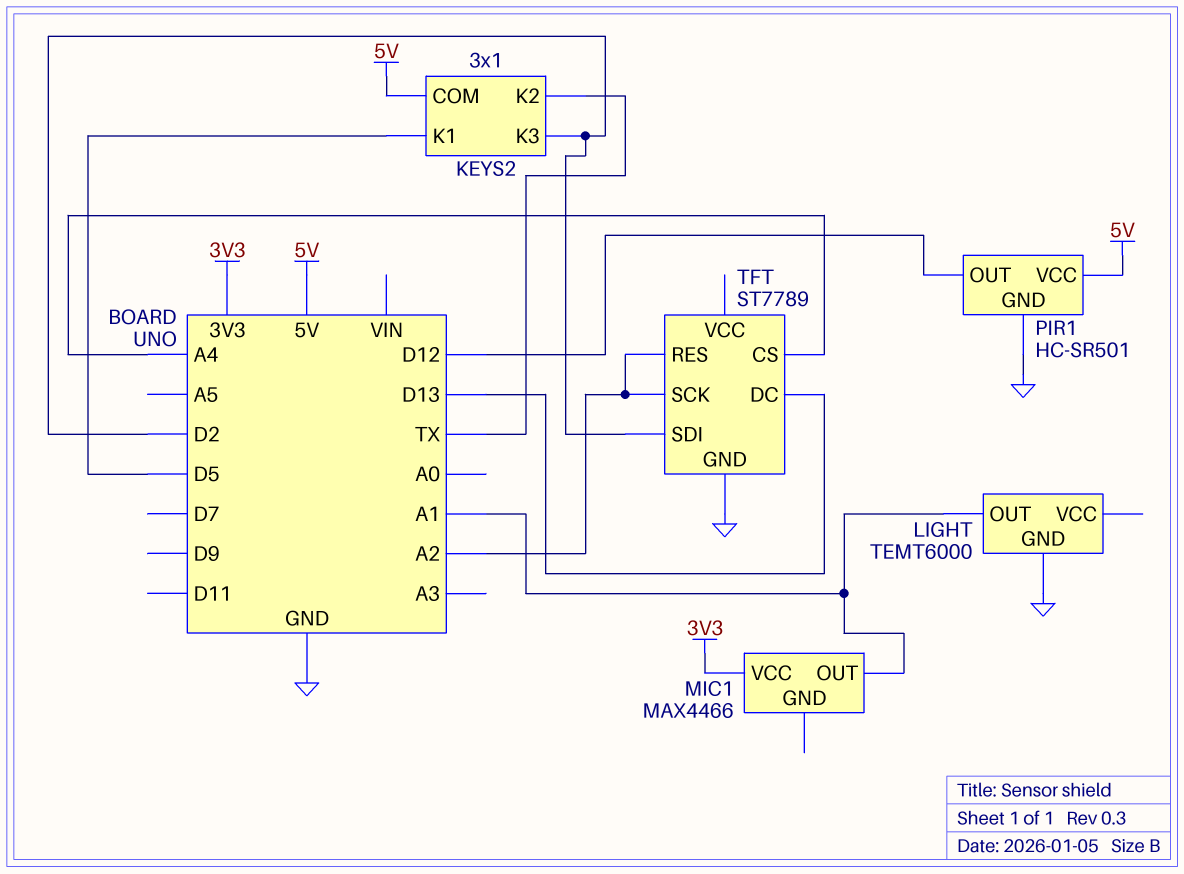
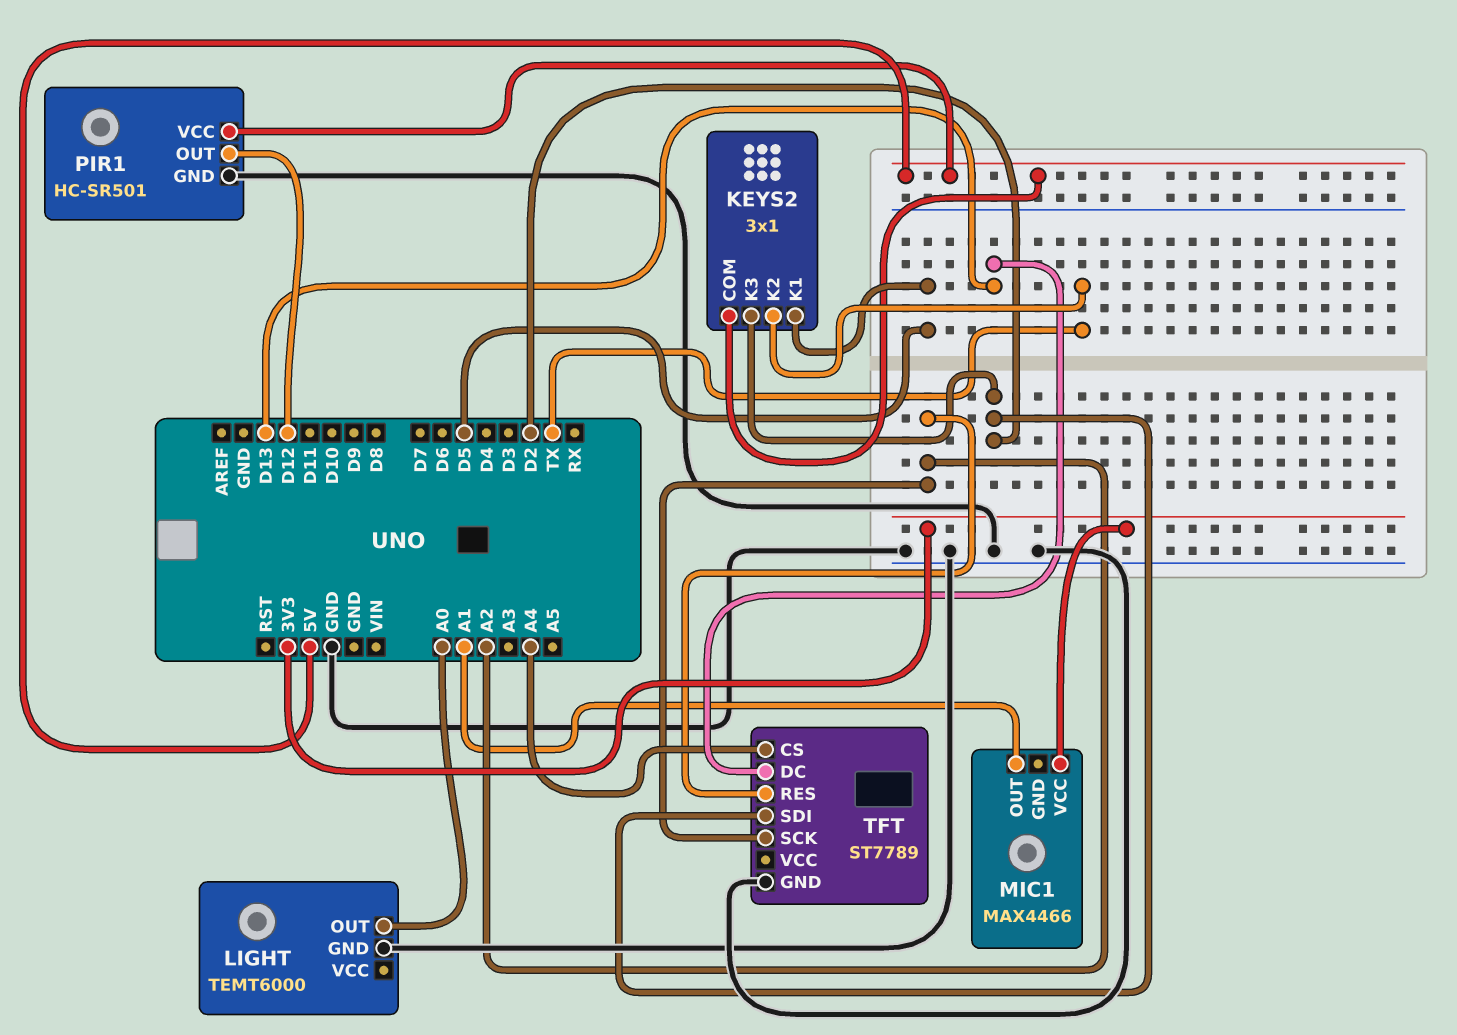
LIGHT pin OUT: A1 -> A0

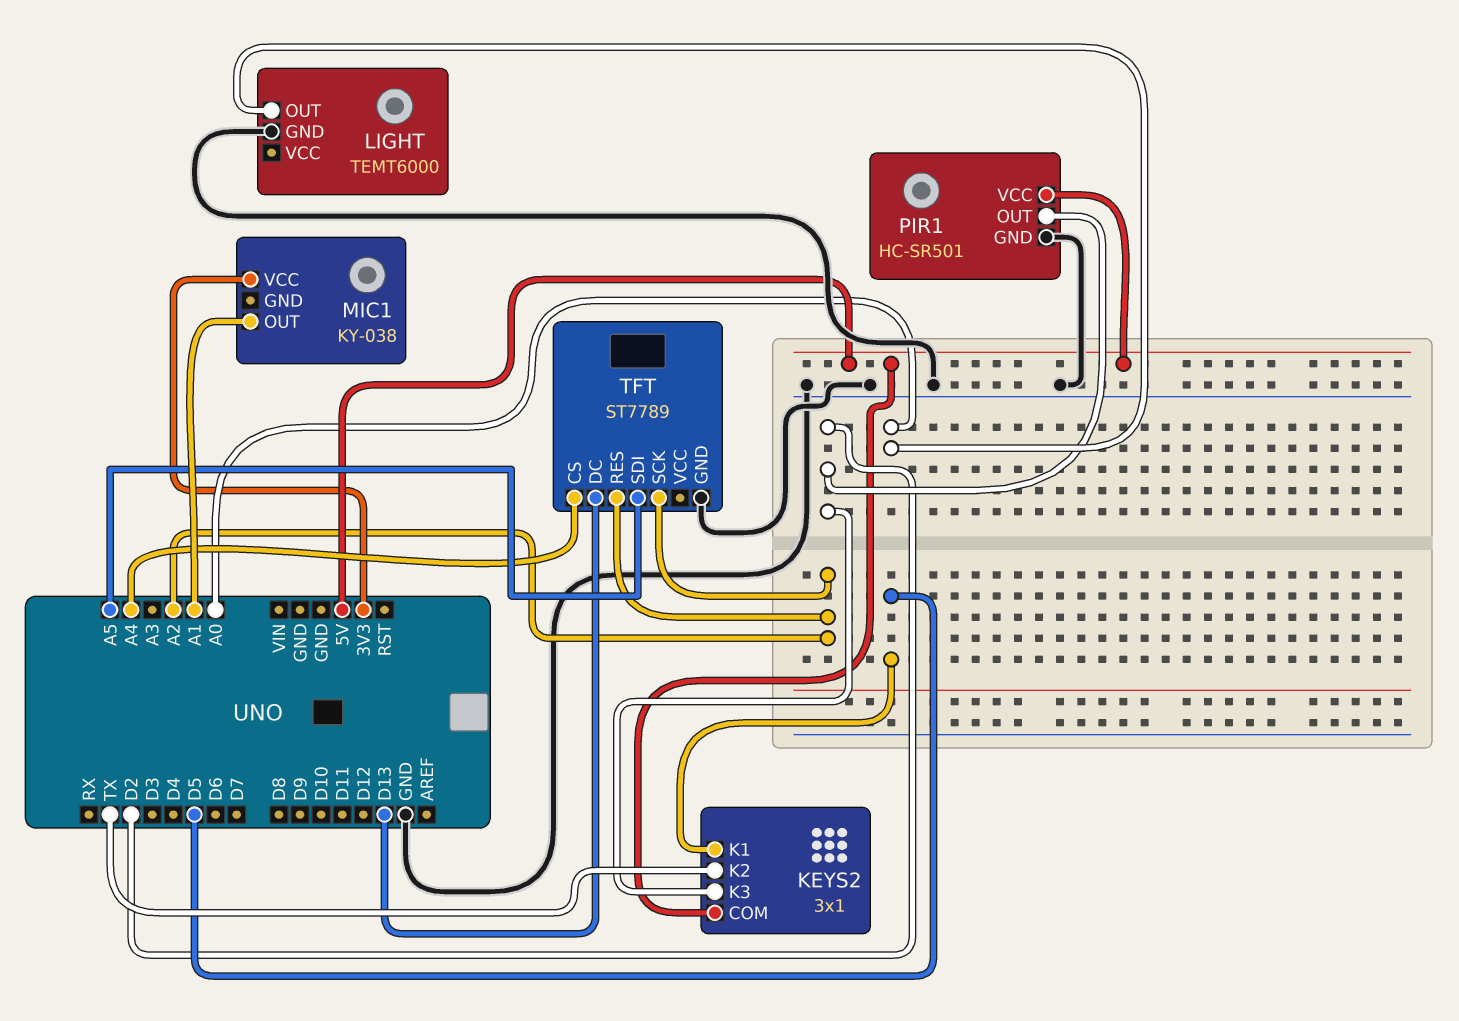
MIC1: MAX4466 -> KY-038
PIR1 pin OUT: D12 -> D2
TFT pin SDI: D2 -> A5

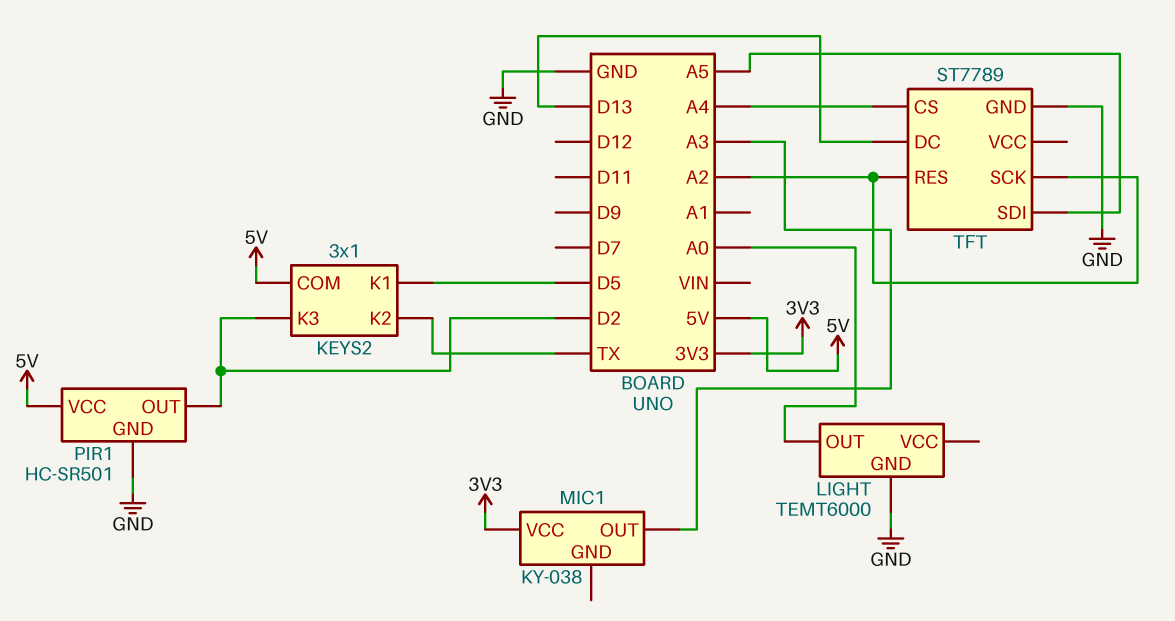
MIC1 pin OUT: A1 -> A3

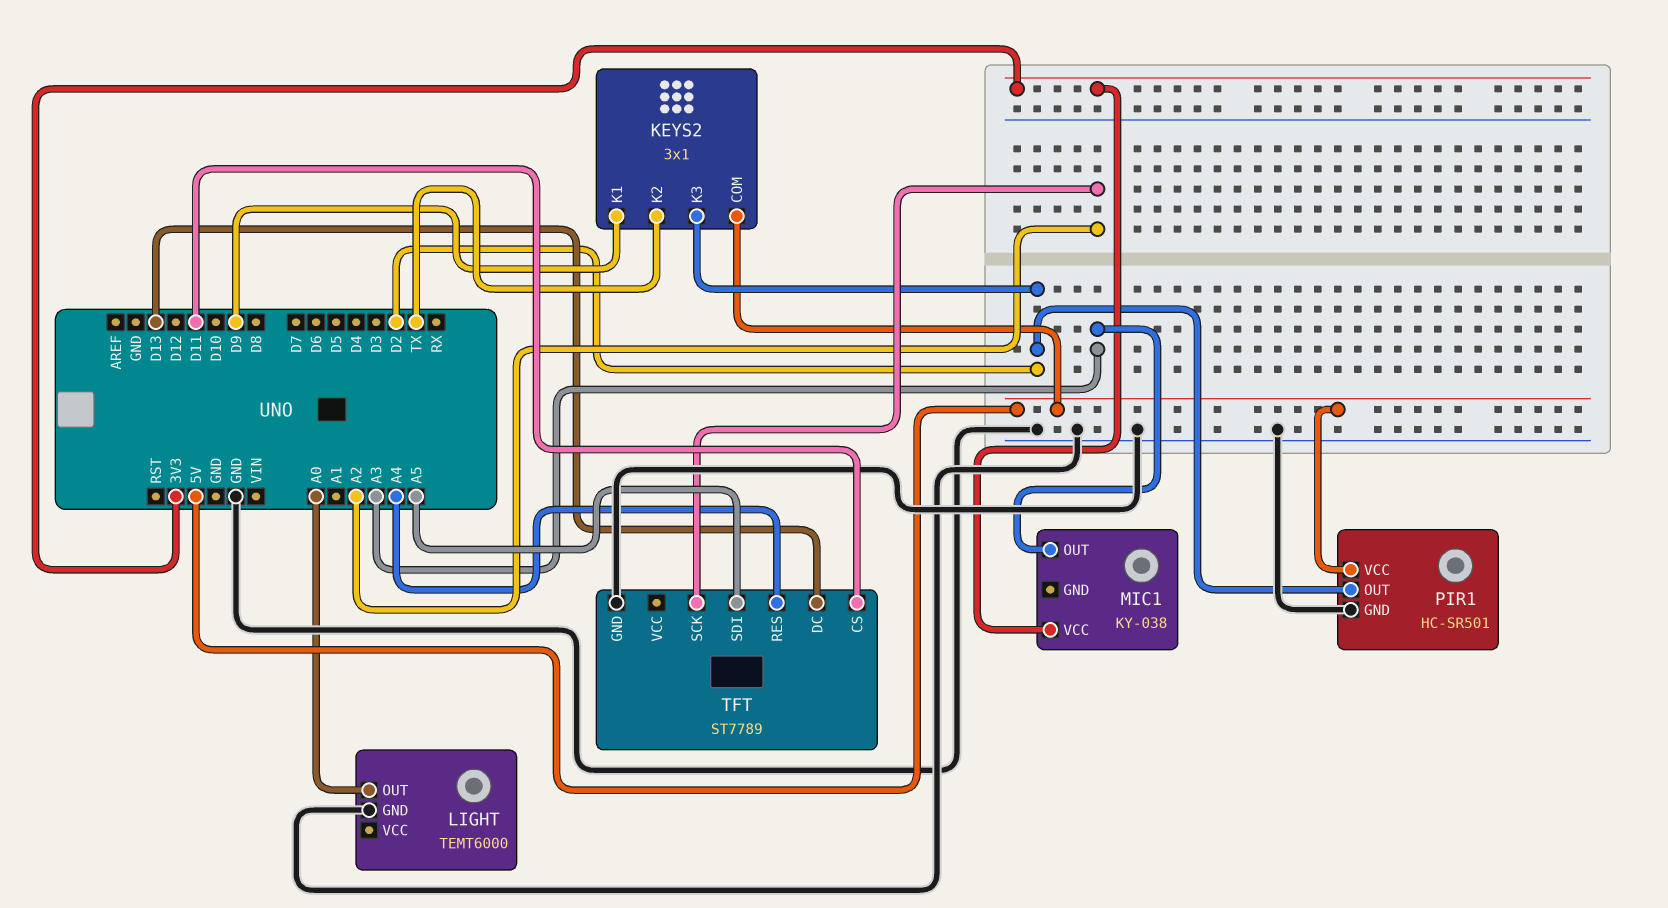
KEYS2 pin K1: D5 -> D9
TFT pin CS: A4 -> D11
TFT pin RES: A2 -> A4

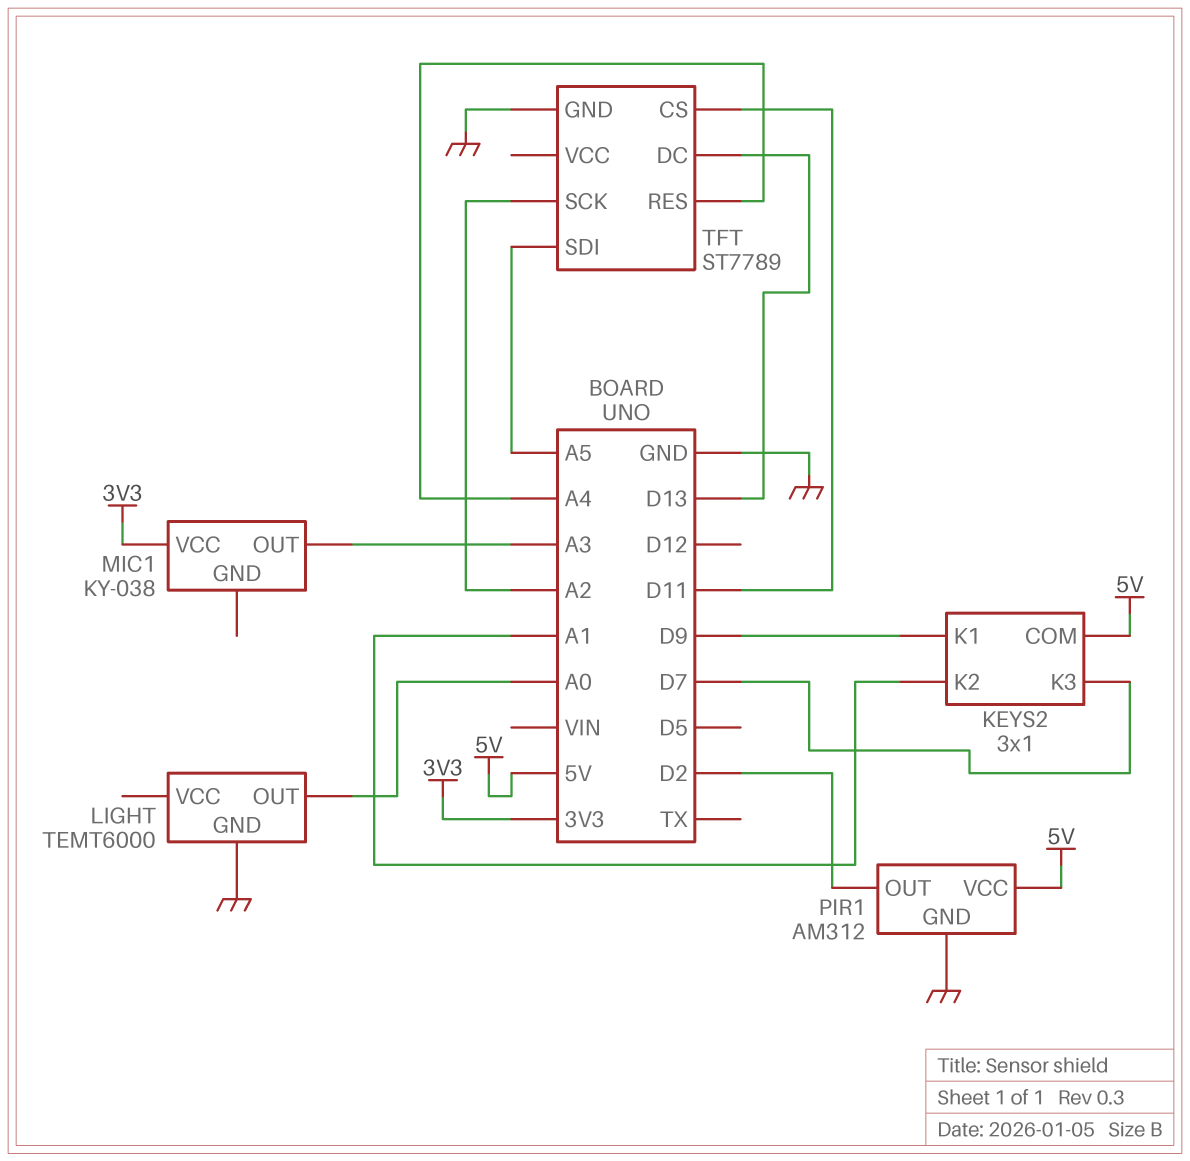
KEYS2 pin K2: TX -> A1
KEYS2 pin K3: D2 -> D7
PIR1: HC-SR501 -> AM312

